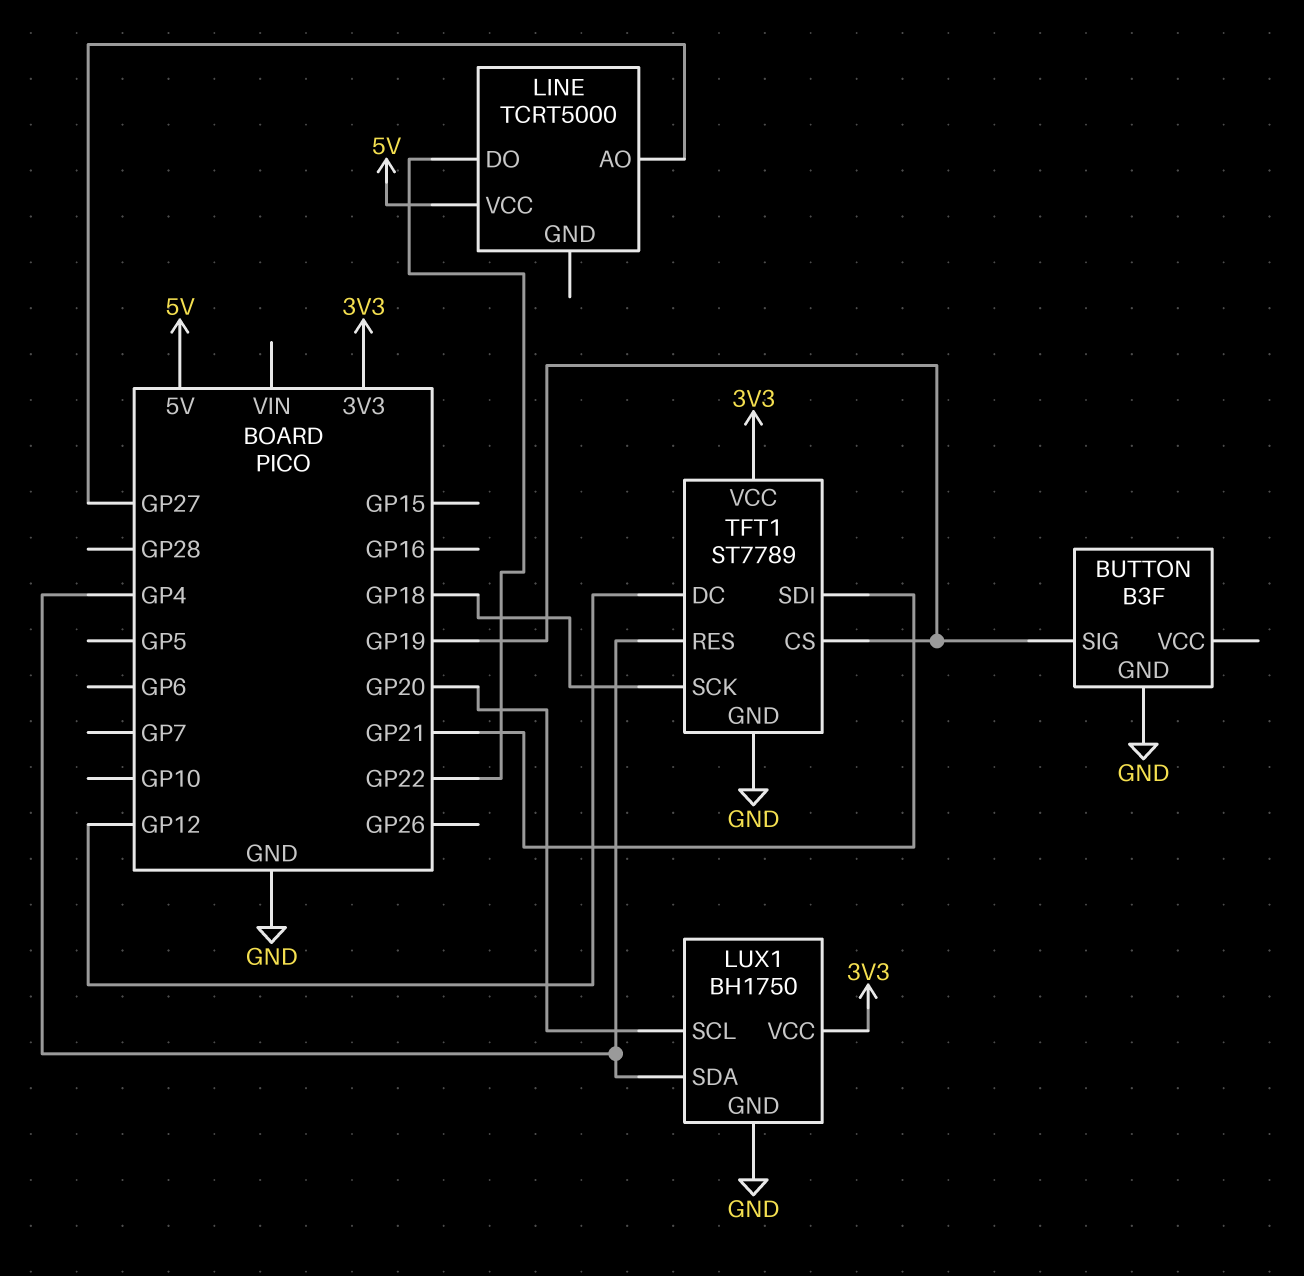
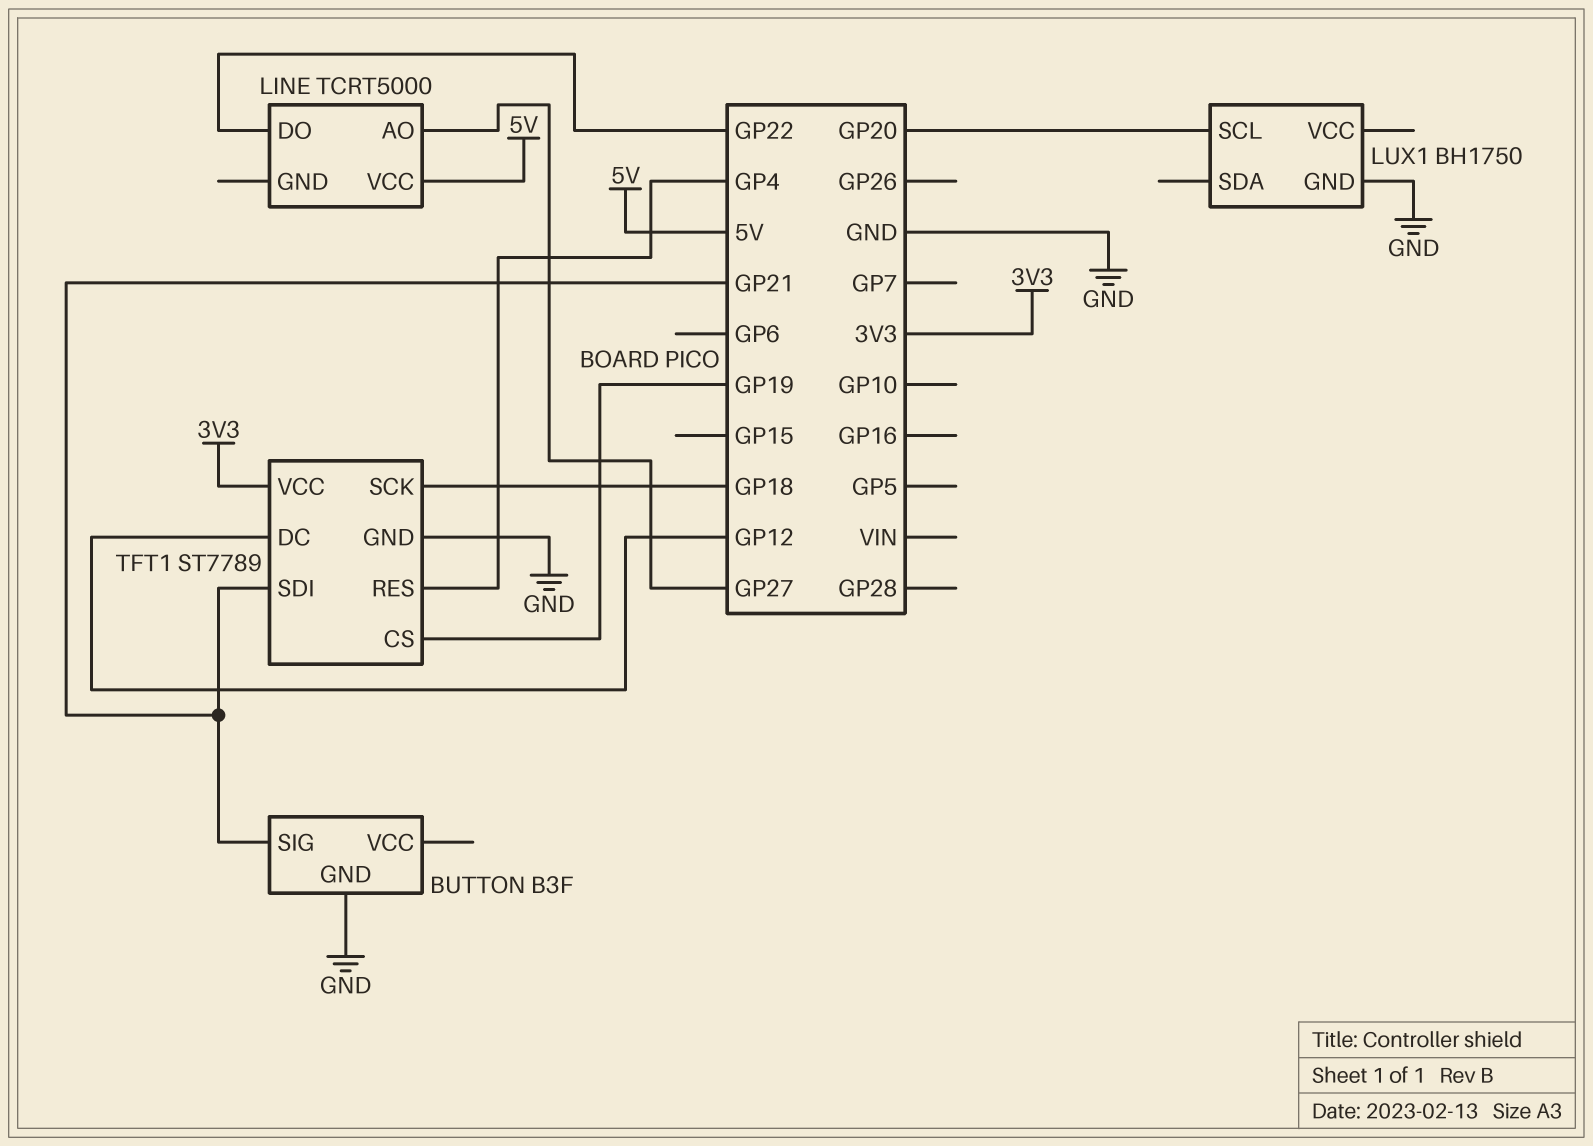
BUTTON pin SIG: GP19 -> GP21
LUX1 pin SDA: GP4 -> none
LUX1 pin VCC: 3V3 -> none

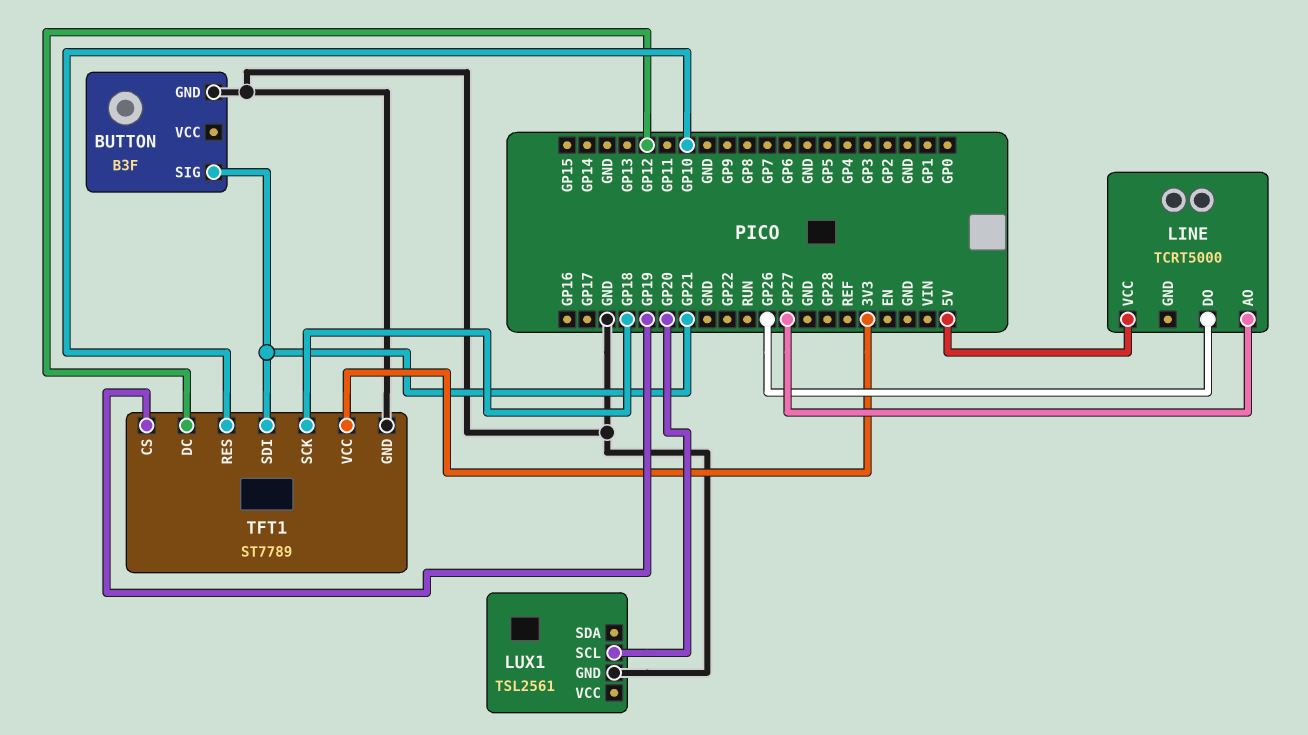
LINE pin DO: GP22 -> GP26
LUX1: BH1750 -> TSL2561
TFT1 pin RES: GP4 -> GP10

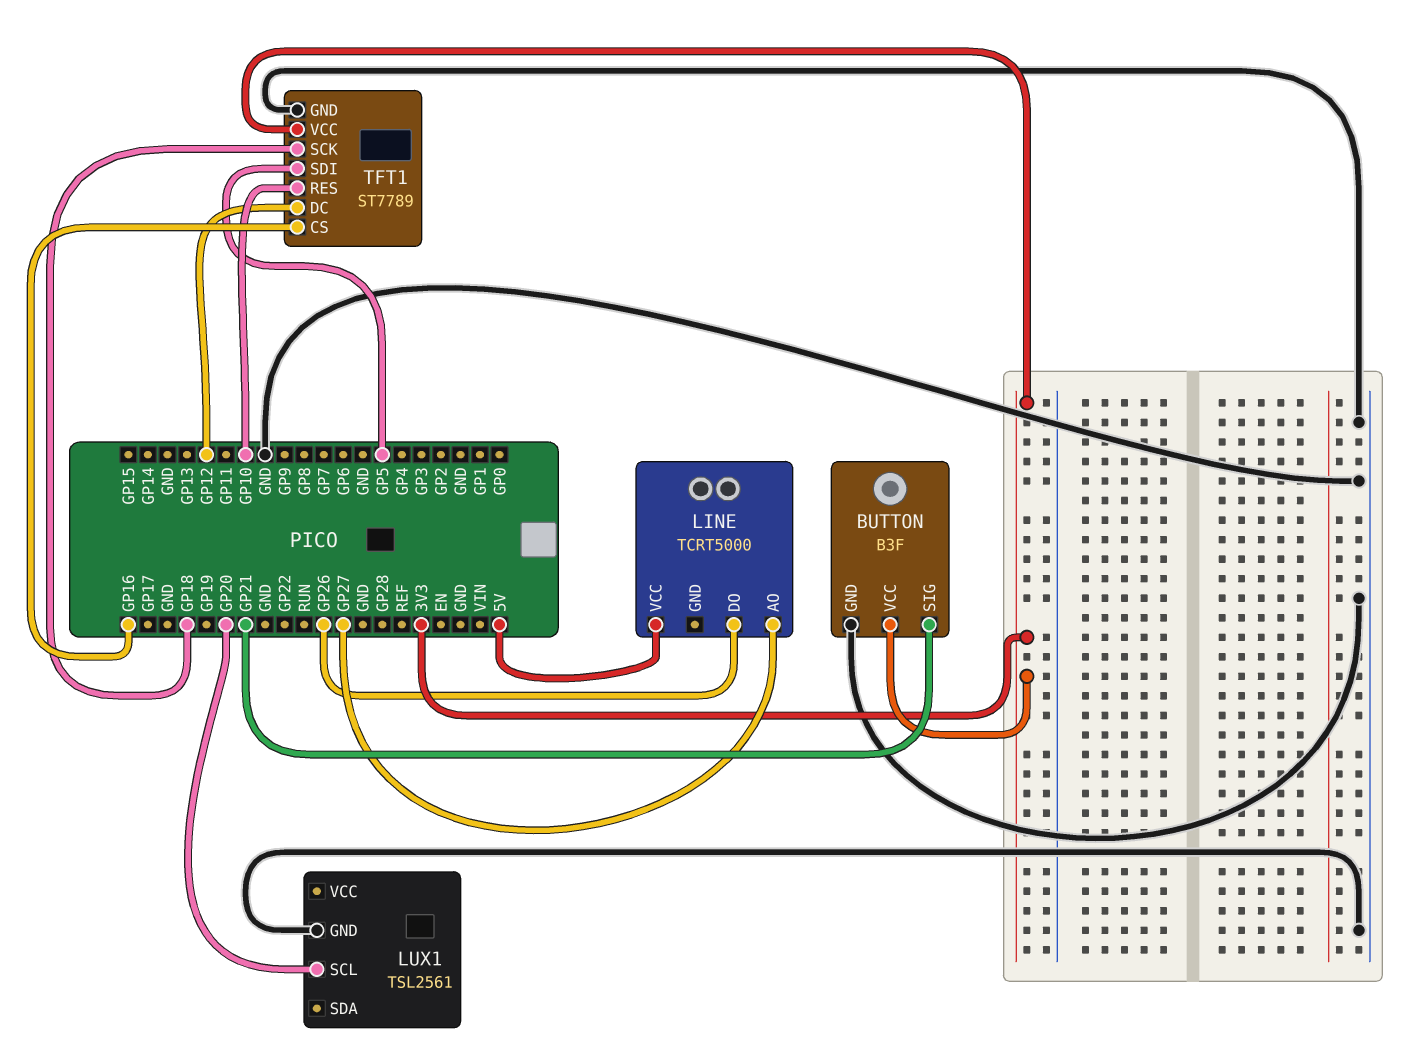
BUTTON pin VCC: none -> 3V3
TFT1 pin CS: GP19 -> GP16
TFT1 pin SDI: GP21 -> GP5

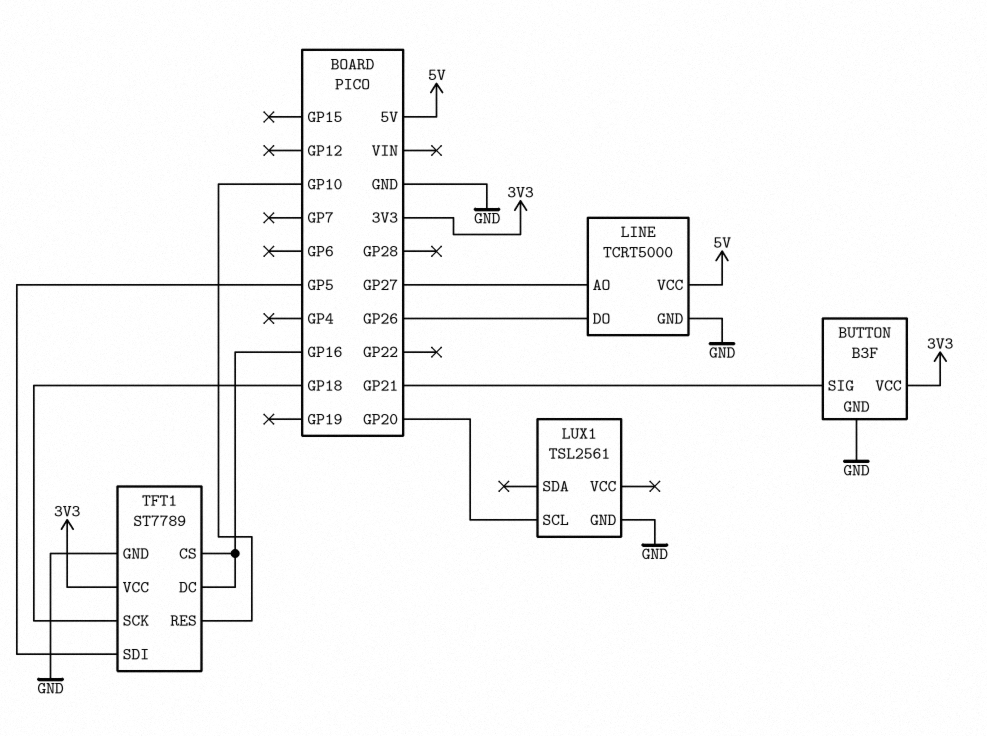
LINE pin GND: none -> GND
TFT1 pin DC: GP12 -> GP16

